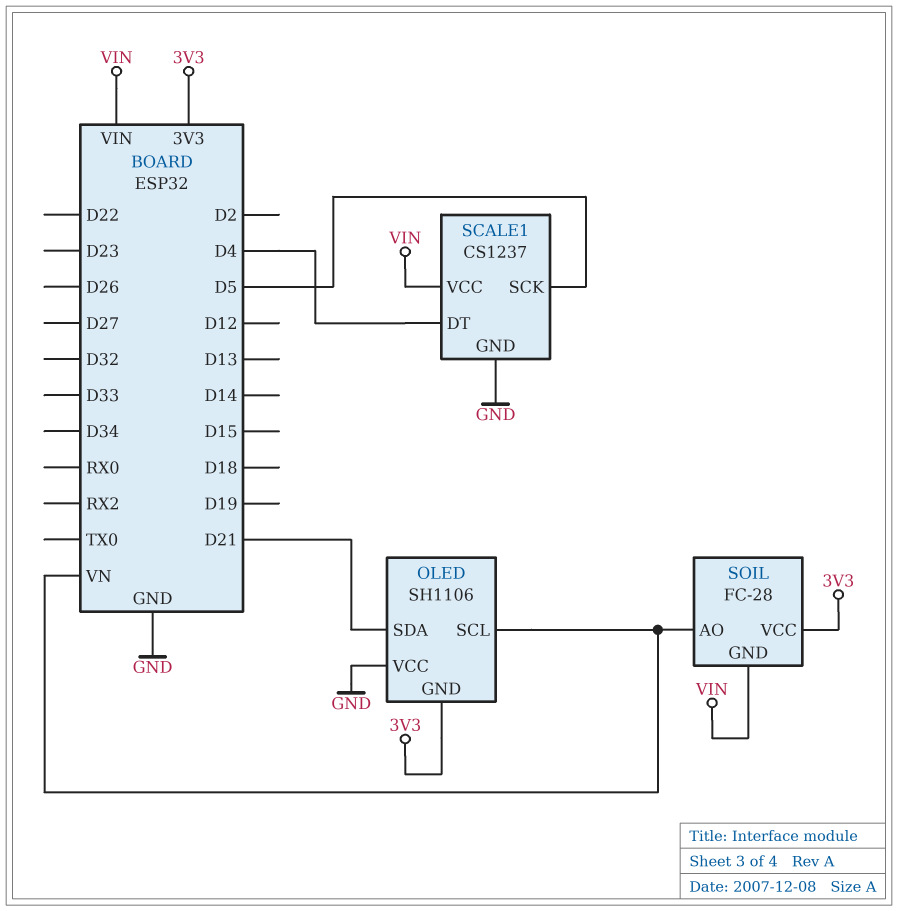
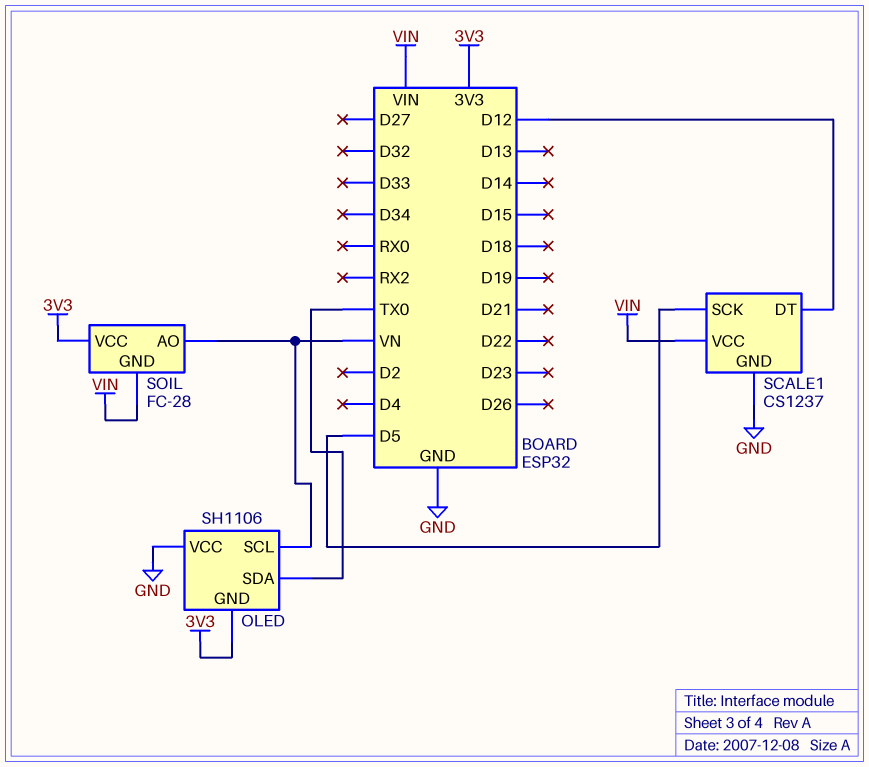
OLED pin SDA: D21 -> TX0
SCALE1 pin DT: D4 -> D12

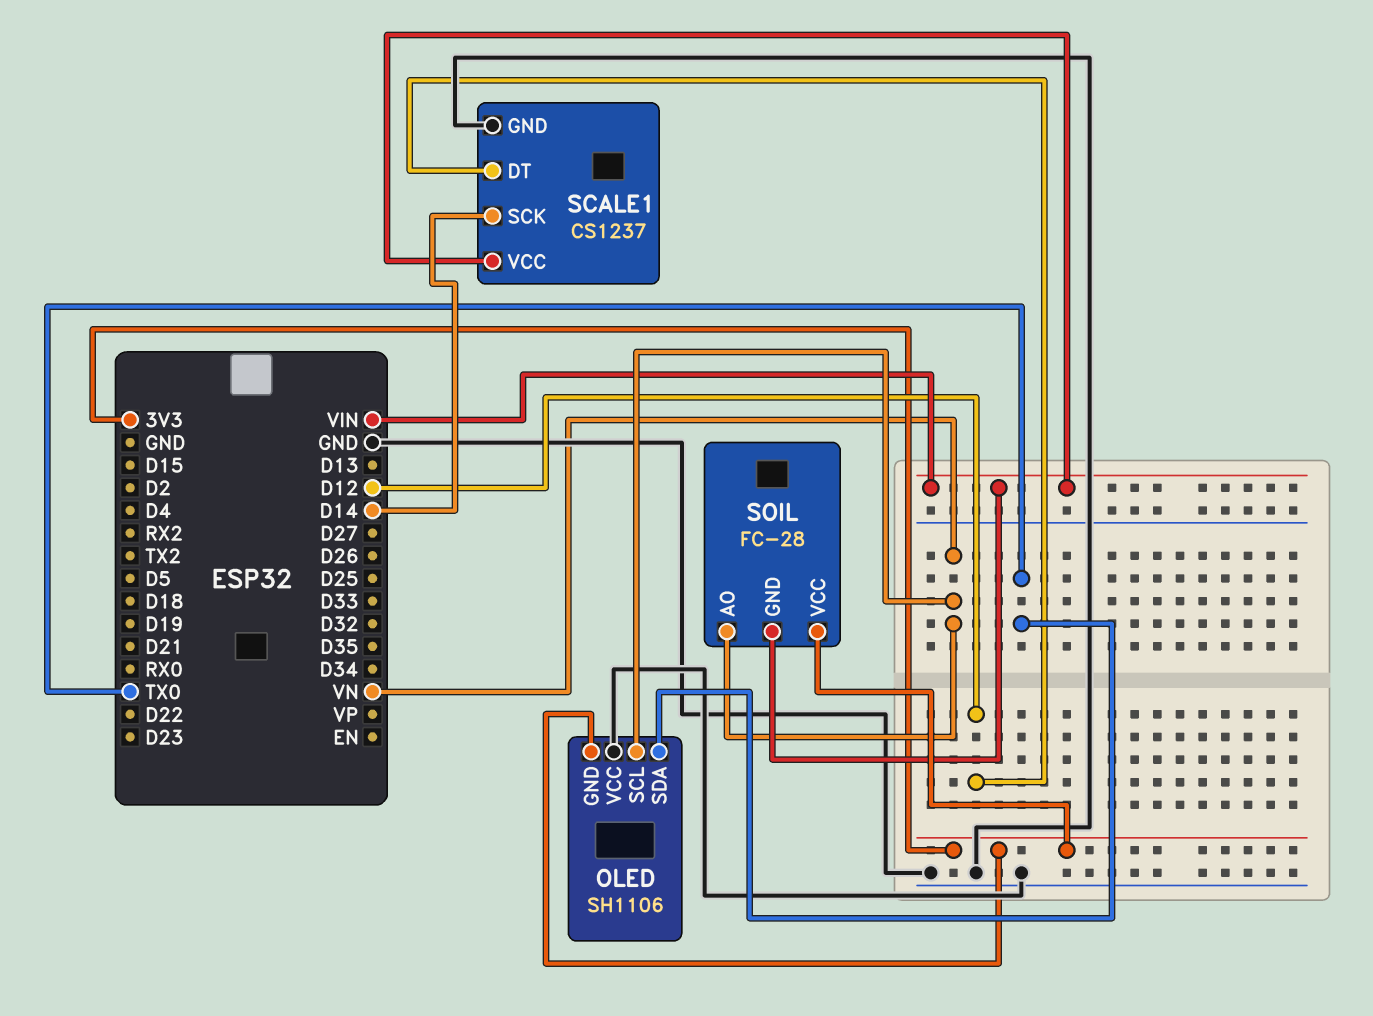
SCALE1 pin SCK: D5 -> D14

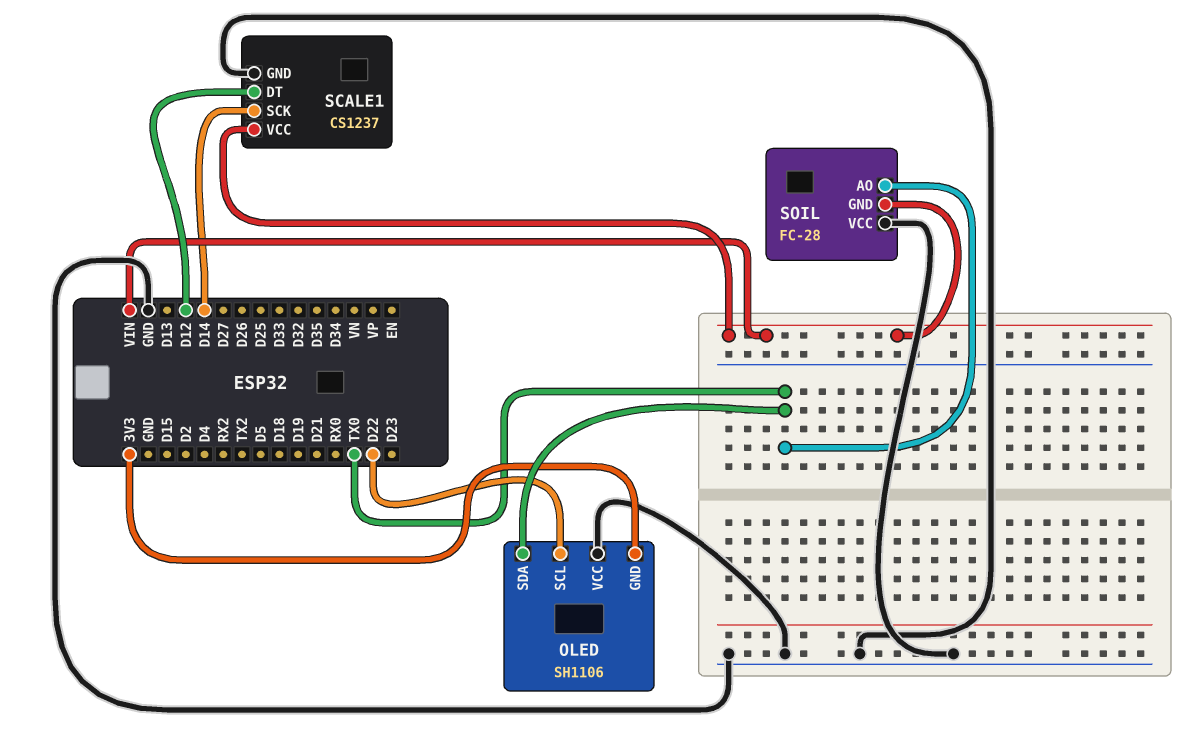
OLED pin SCL: VN -> D22
SOIL pin AO: VN -> TX0
SOIL pin VCC: 3V3 -> GND

